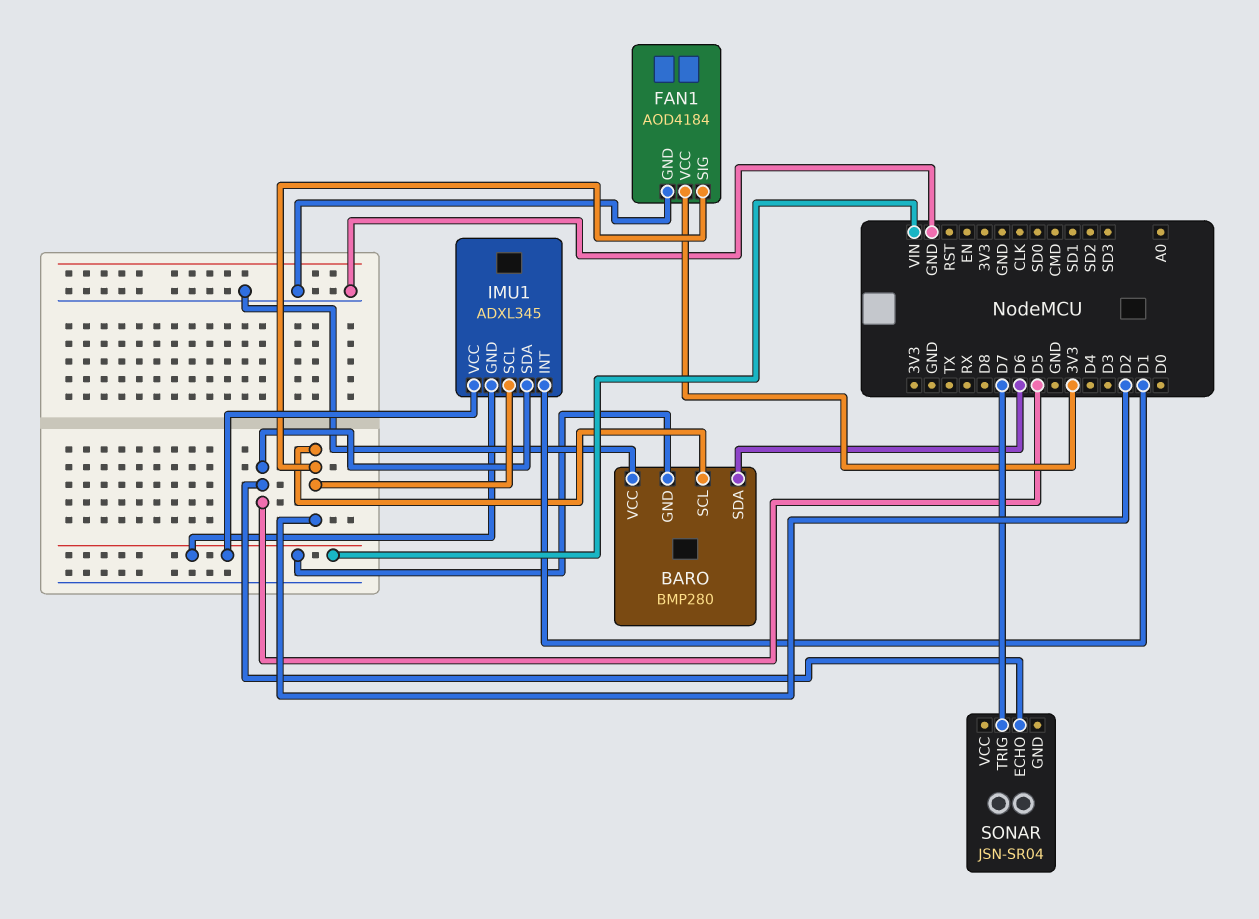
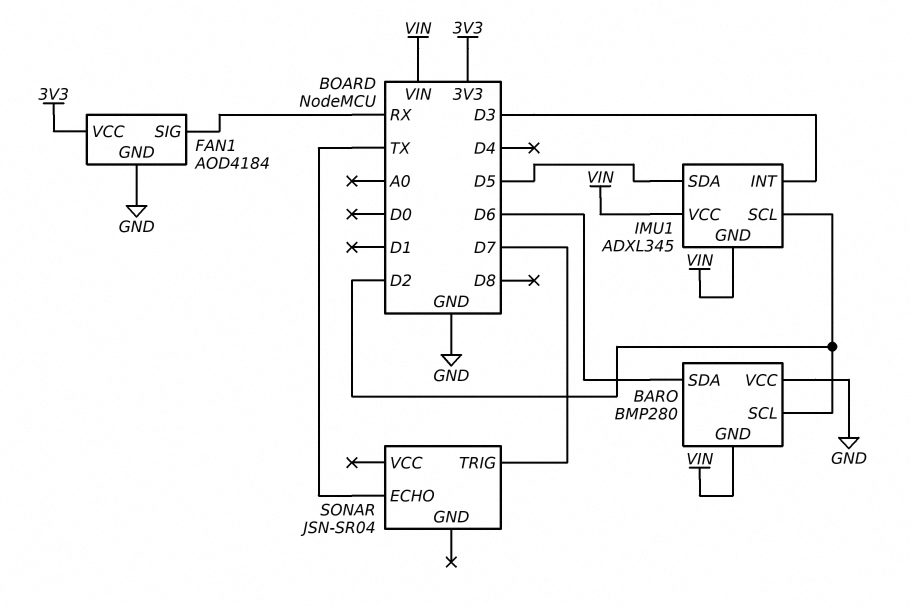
FAN1 pin SIG: D2 -> RX
IMU1 pin INT: D1 -> D3
SONAR pin ECHO: D5 -> TX

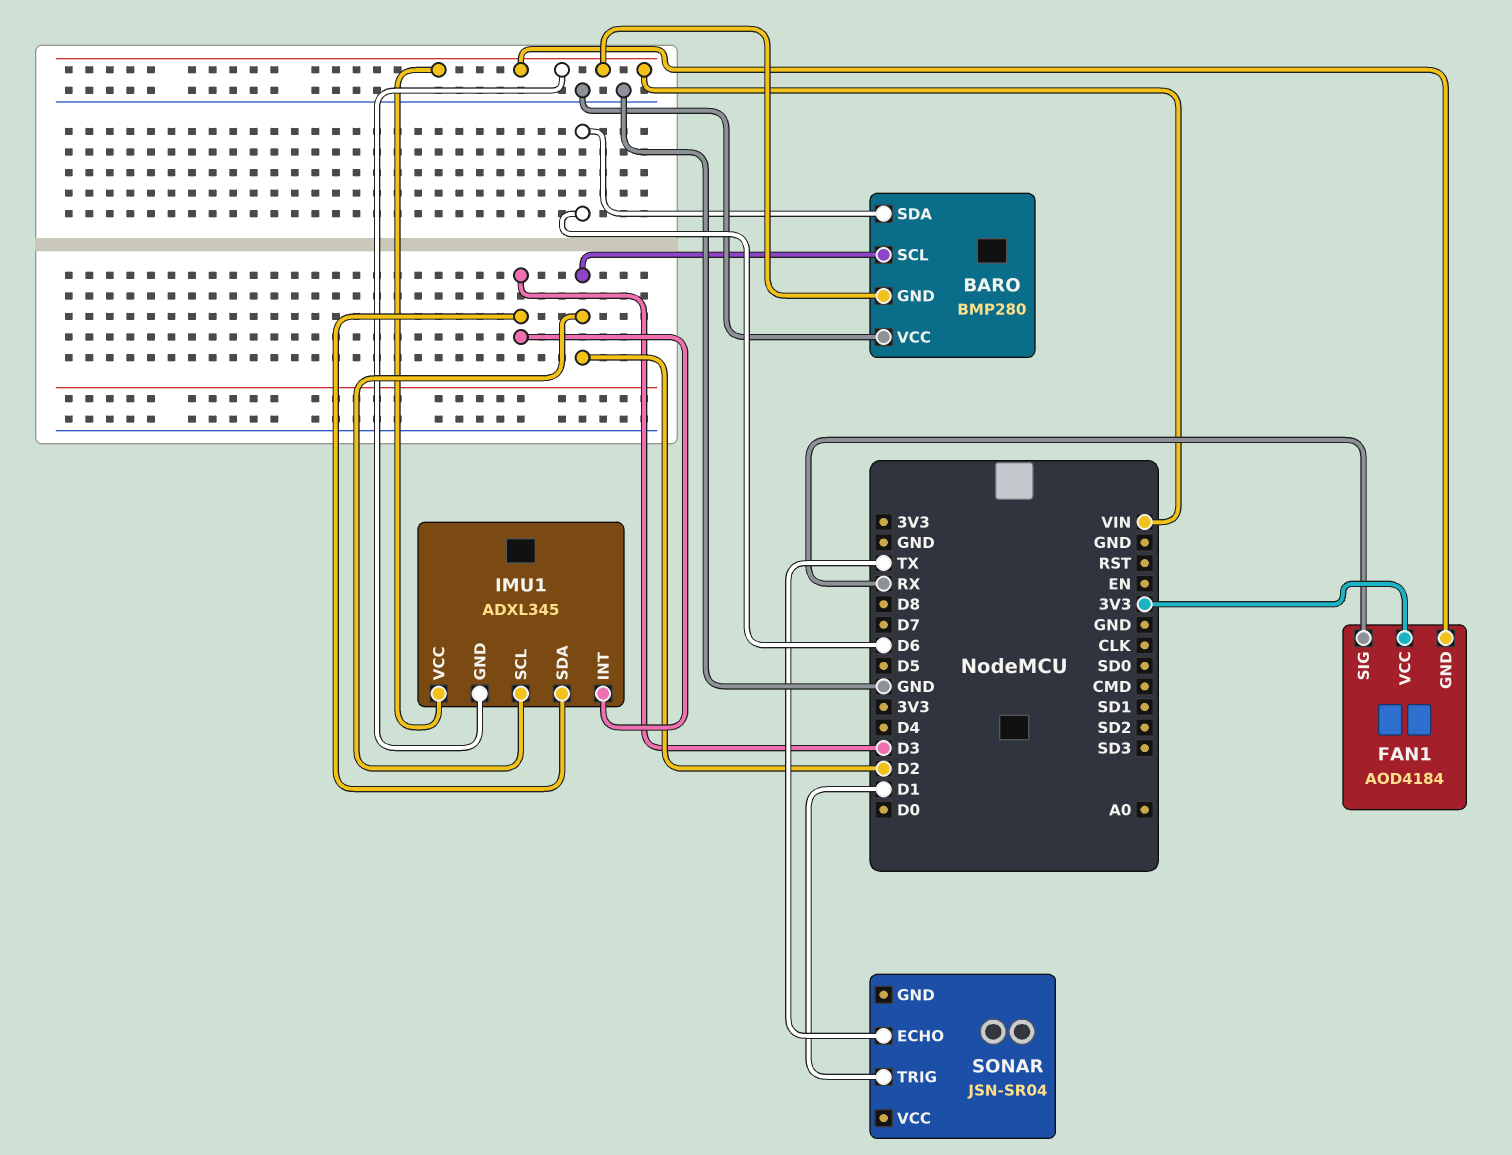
FAN1 pin GND: GND -> VIN
IMU1 pin SDA: D5 -> D3
SONAR pin TRIG: D7 -> D1

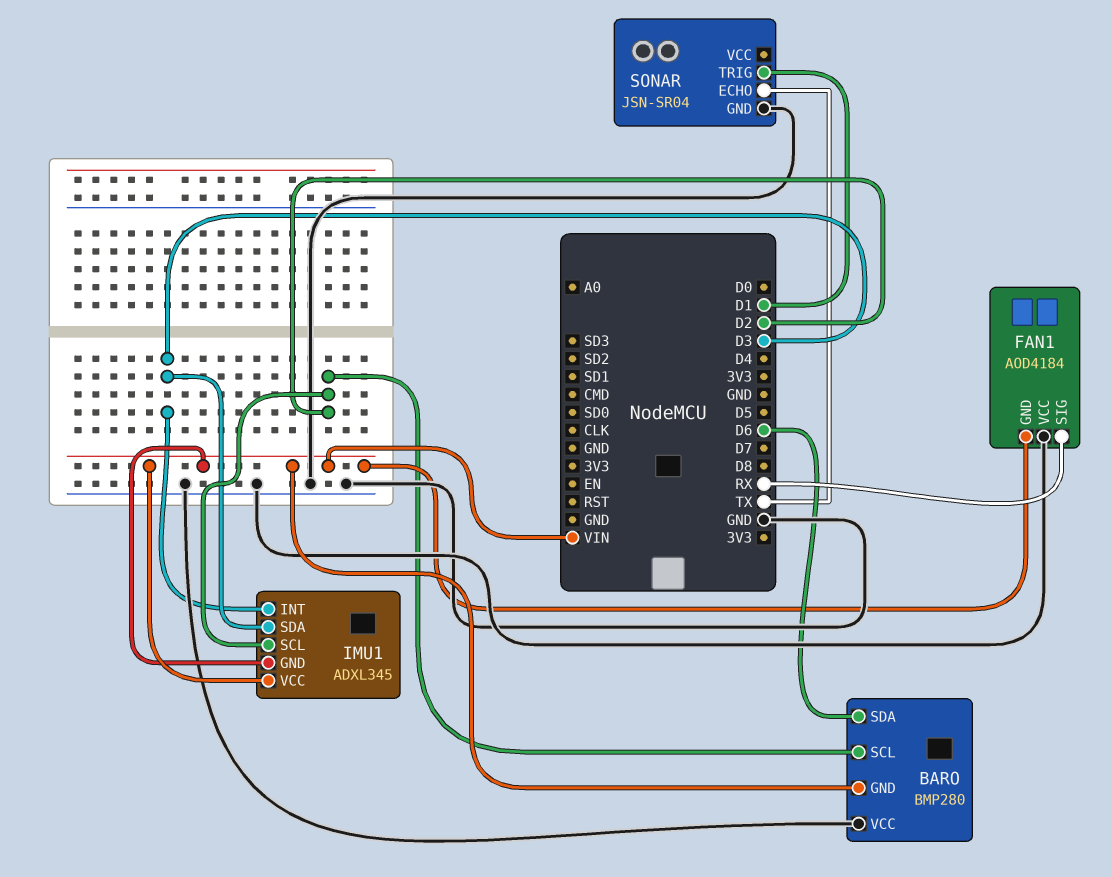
FAN1 pin VCC: 3V3 -> GND
SONAR pin GND: none -> GND

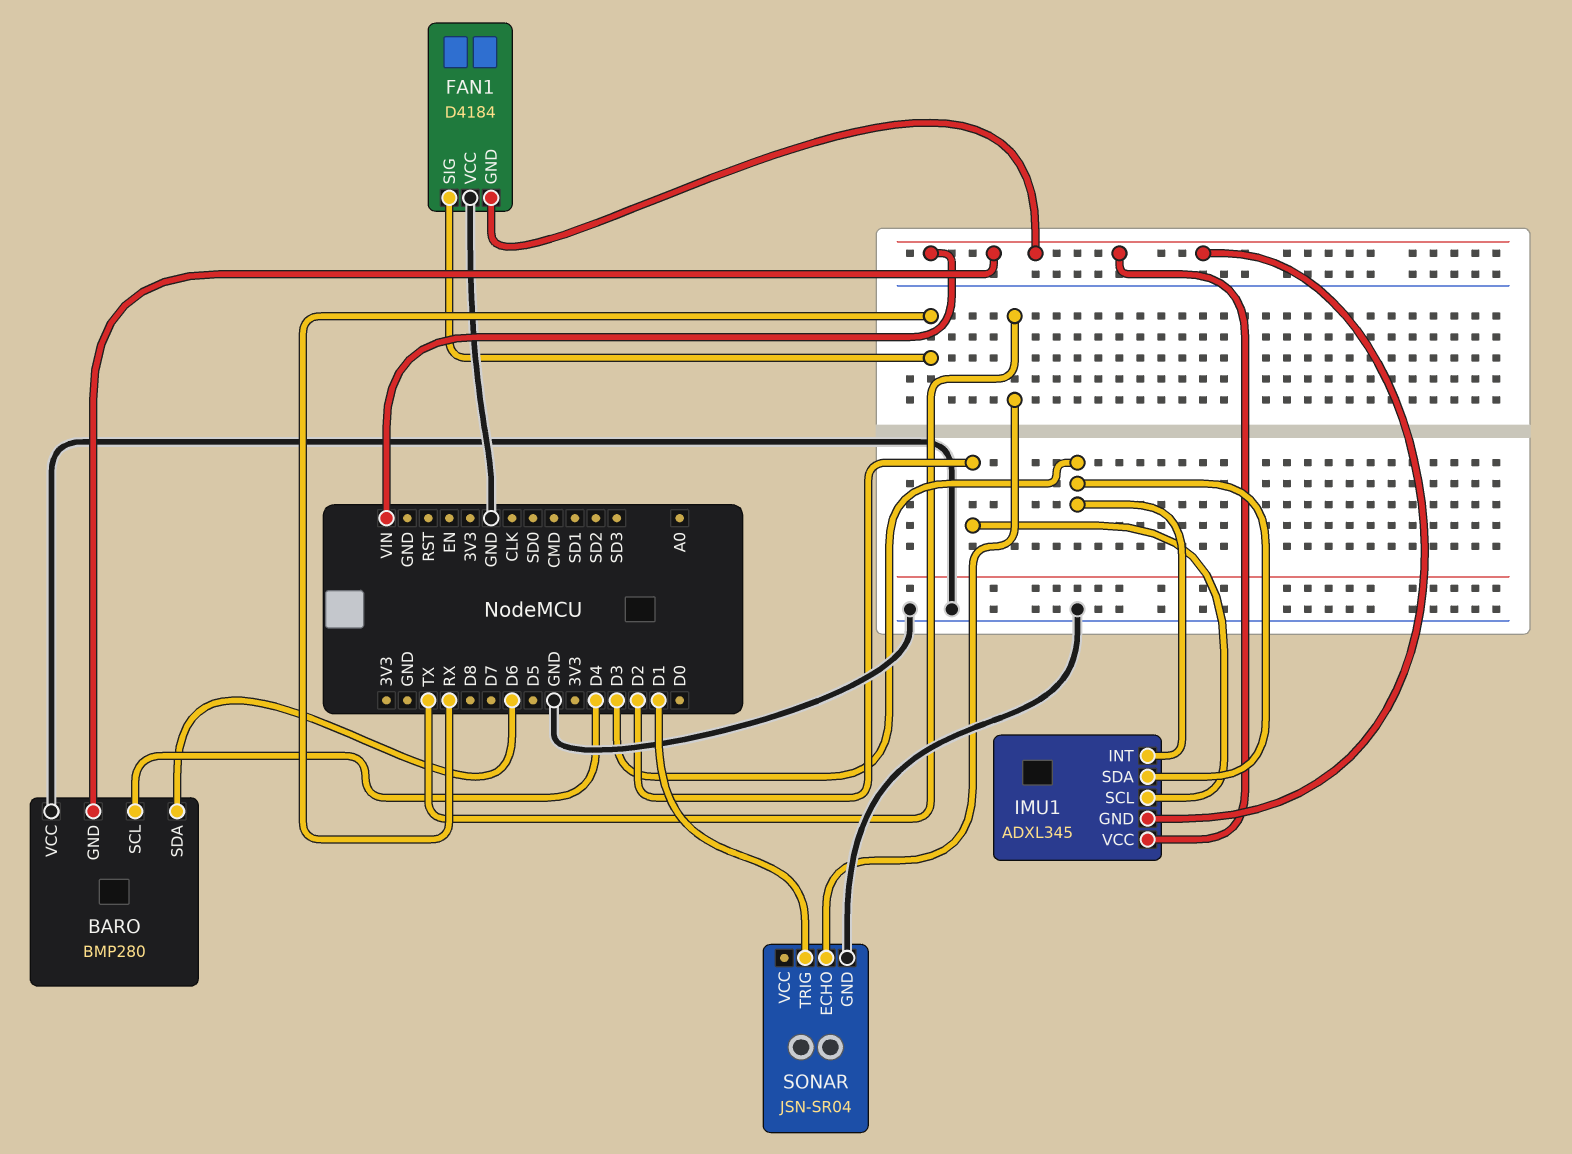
BARO pin SCL: D2 -> D4
FAN1: AOD4184 -> D4184

